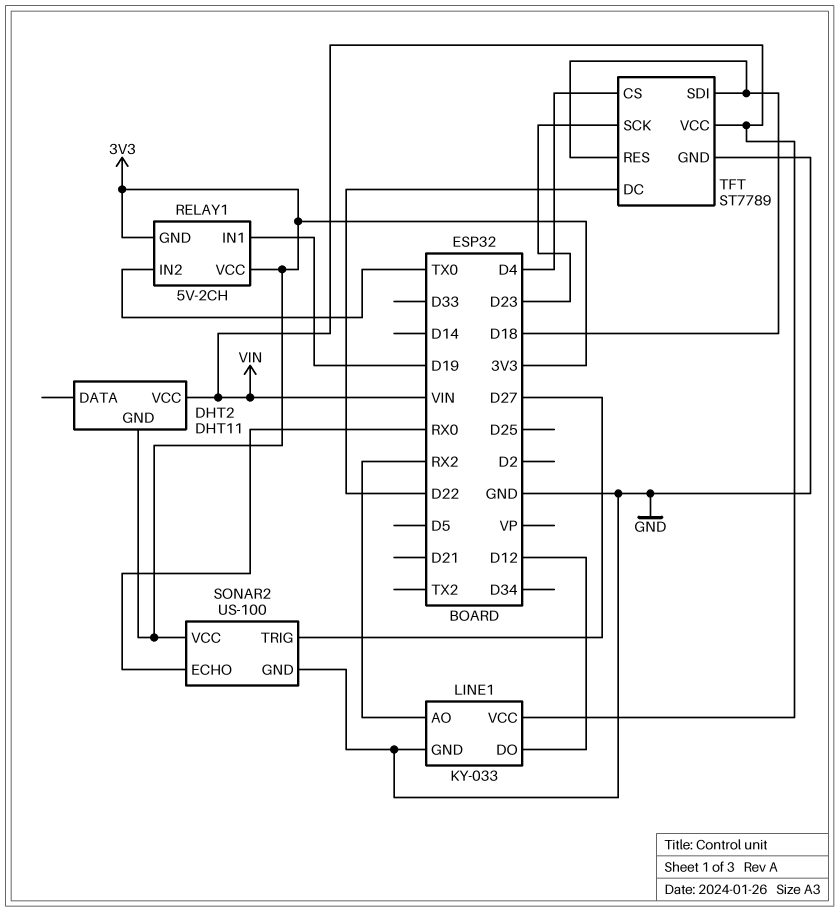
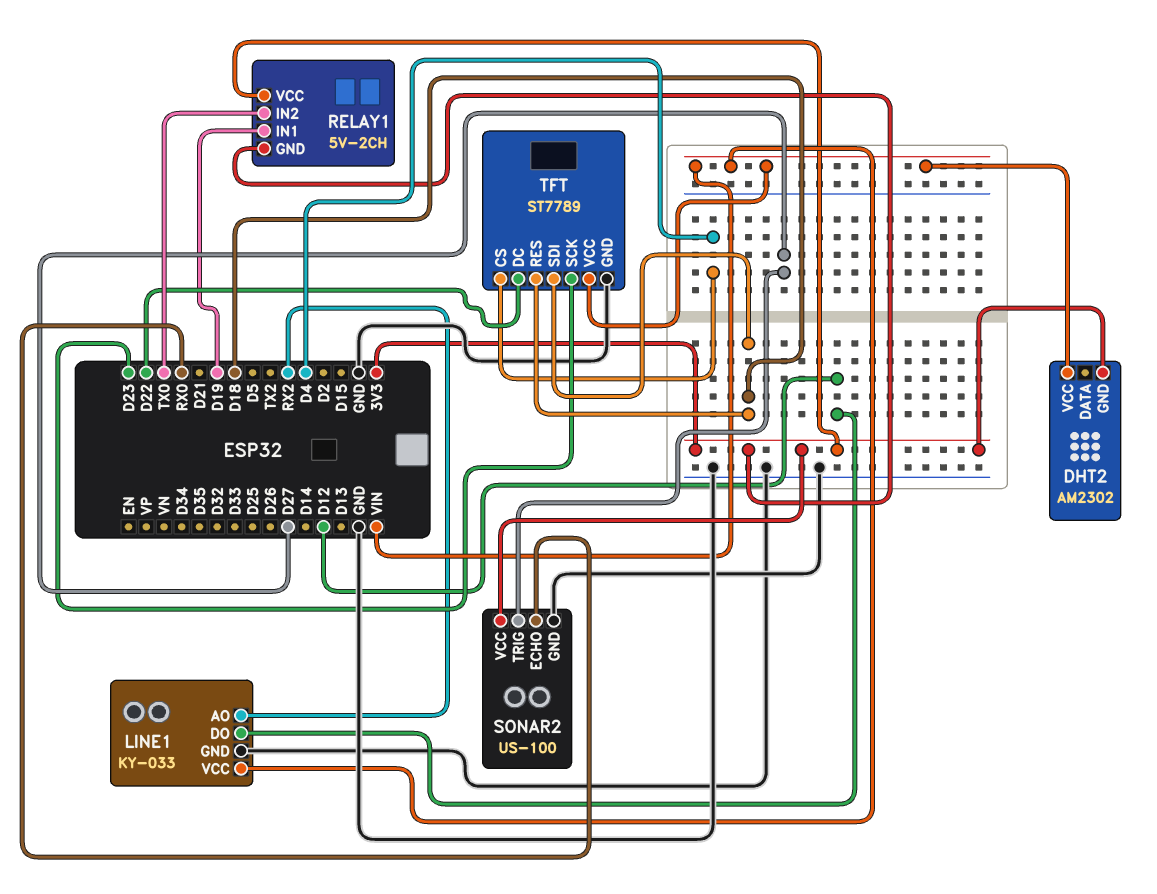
DHT2: DHT11 -> AM2302

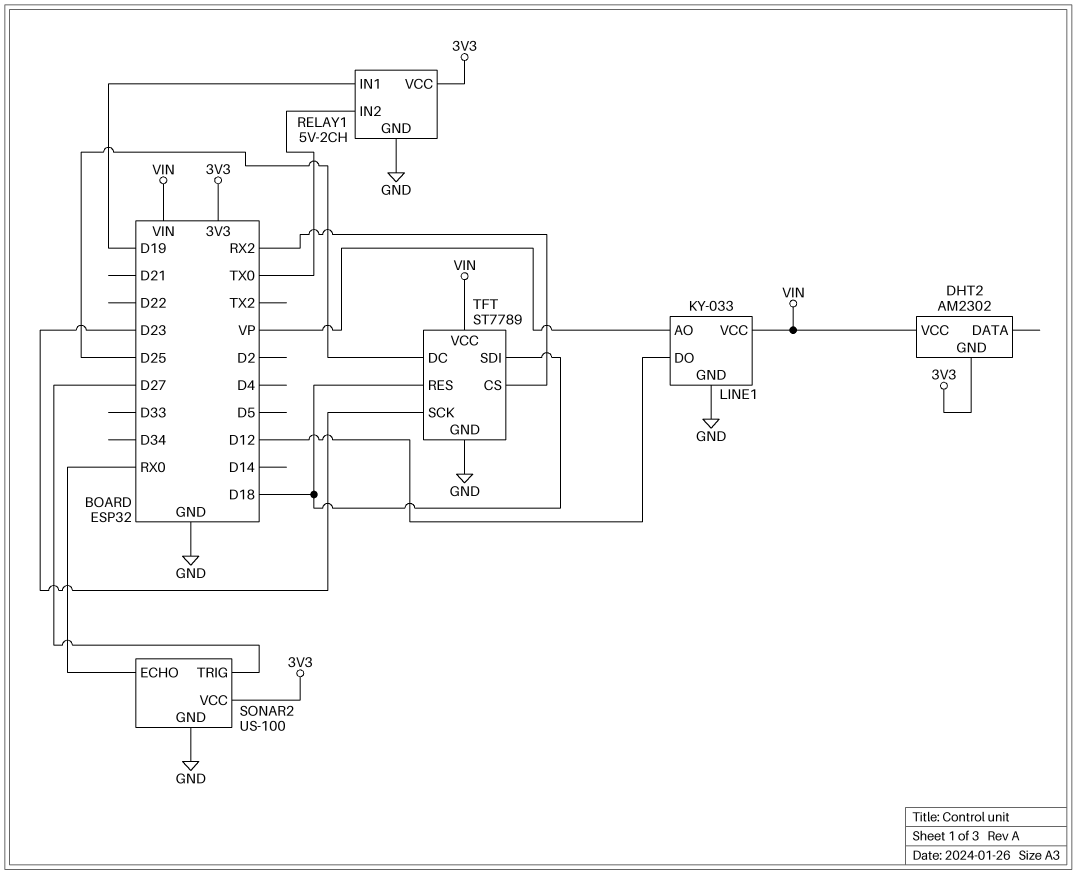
LINE1 pin AO: RX2 -> VP
RELAY1 pin GND: 3V3 -> GND
TFT pin CS: D4 -> RX2
TFT pin DC: D22 -> D25

